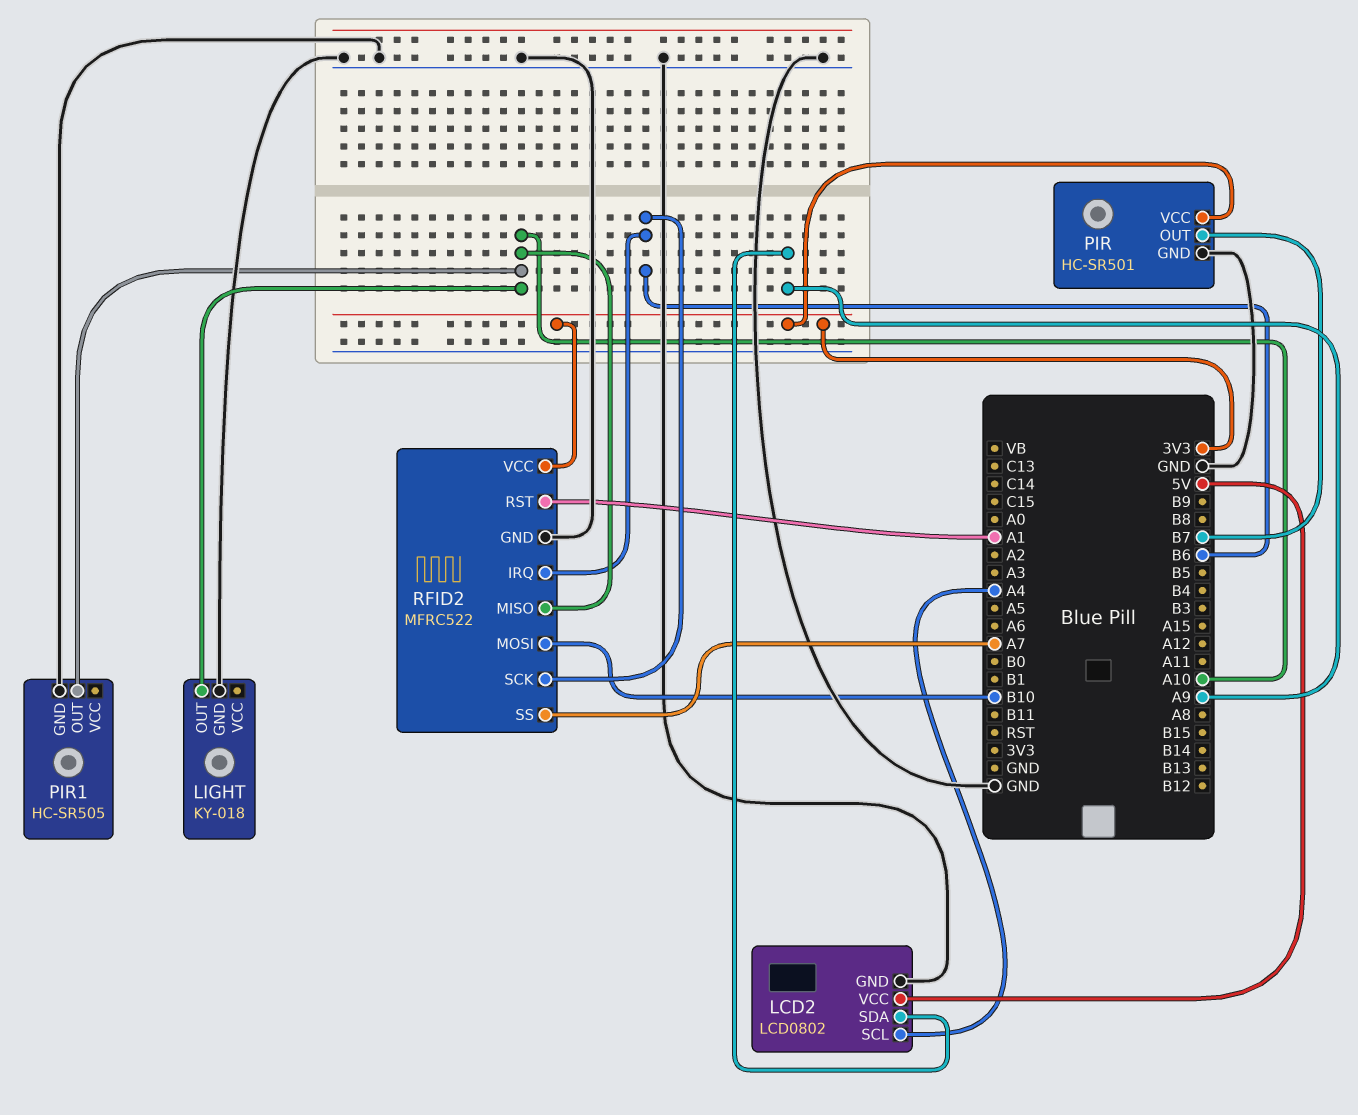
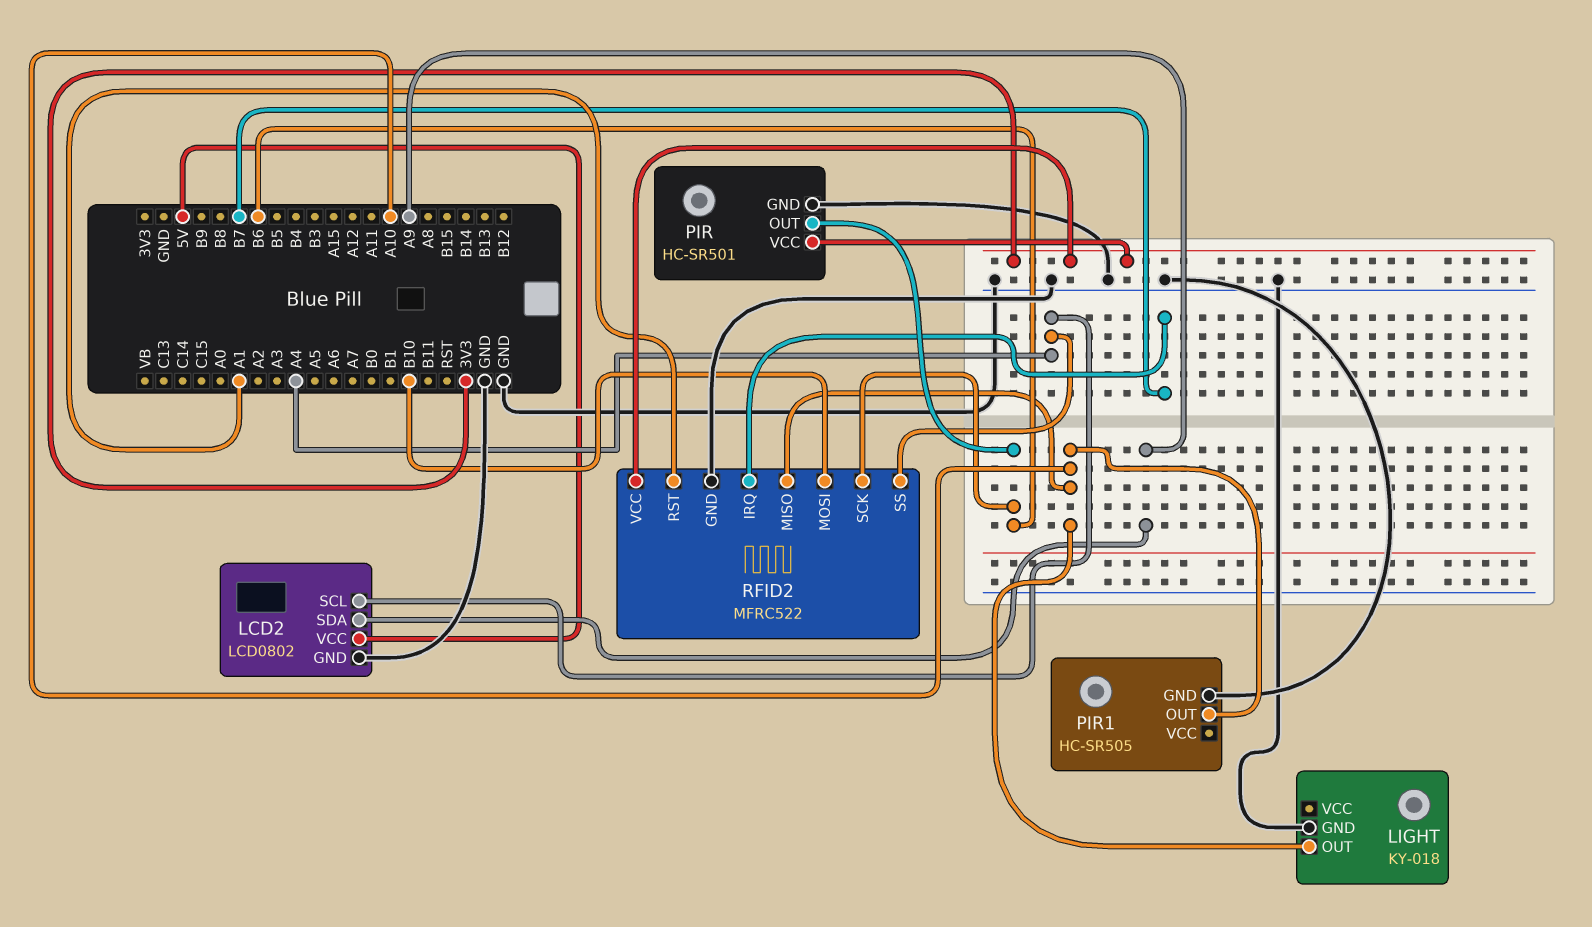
PIR pin OUT: B7 -> B6
RFID2 pin IRQ: B6 -> B7
RFID2 pin SS: A7 -> A4

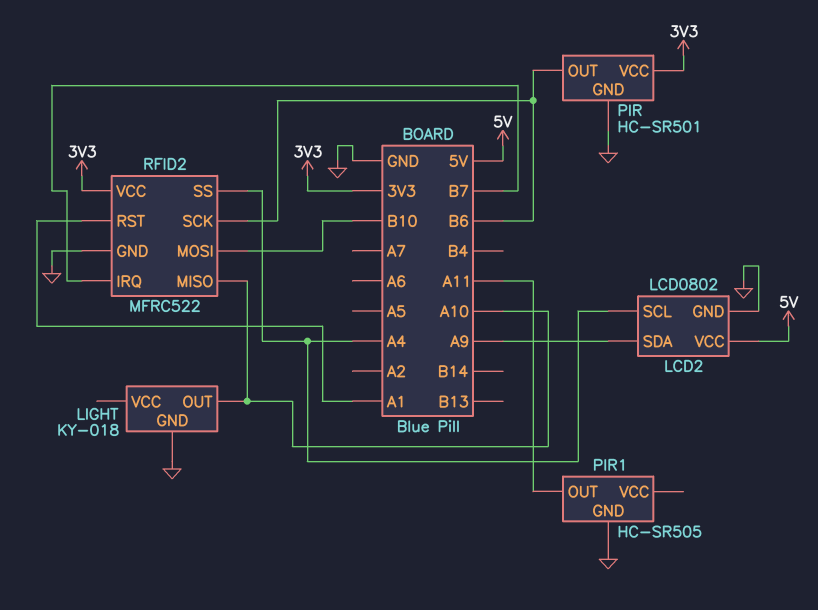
PIR1 pin OUT: A10 -> A11

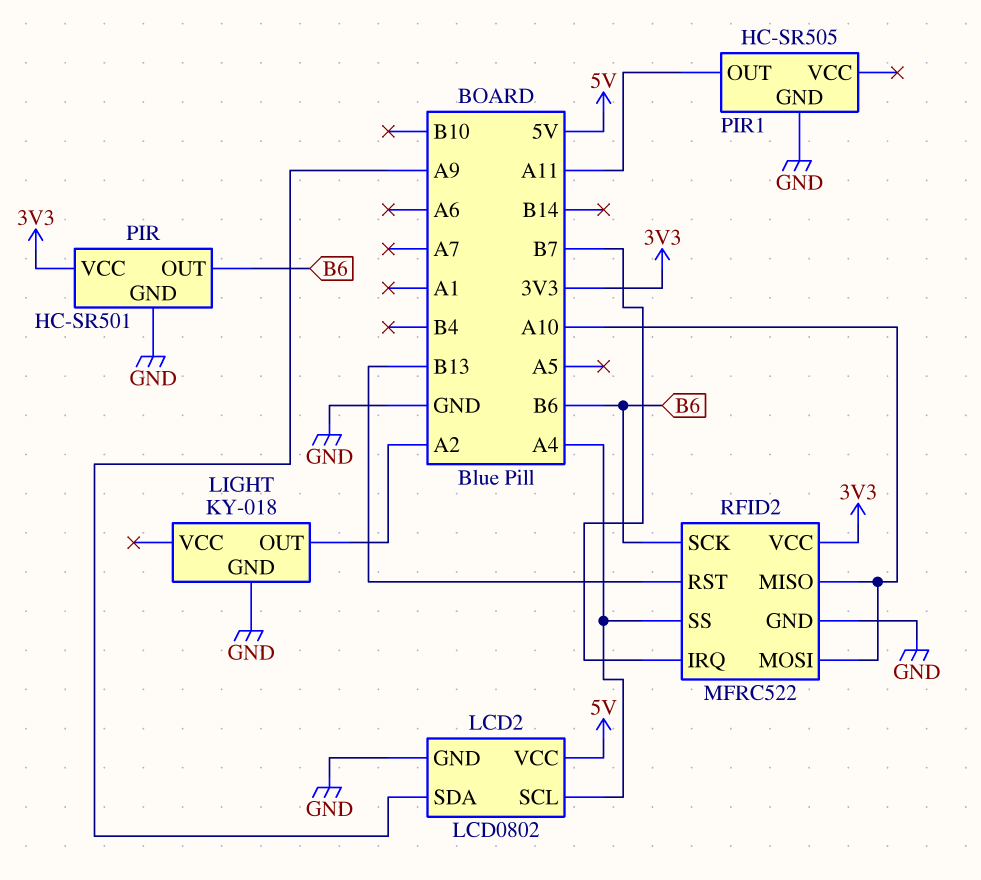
LIGHT pin OUT: A10 -> A2
RFID2 pin MOSI: B10 -> A10
RFID2 pin RST: A1 -> B13

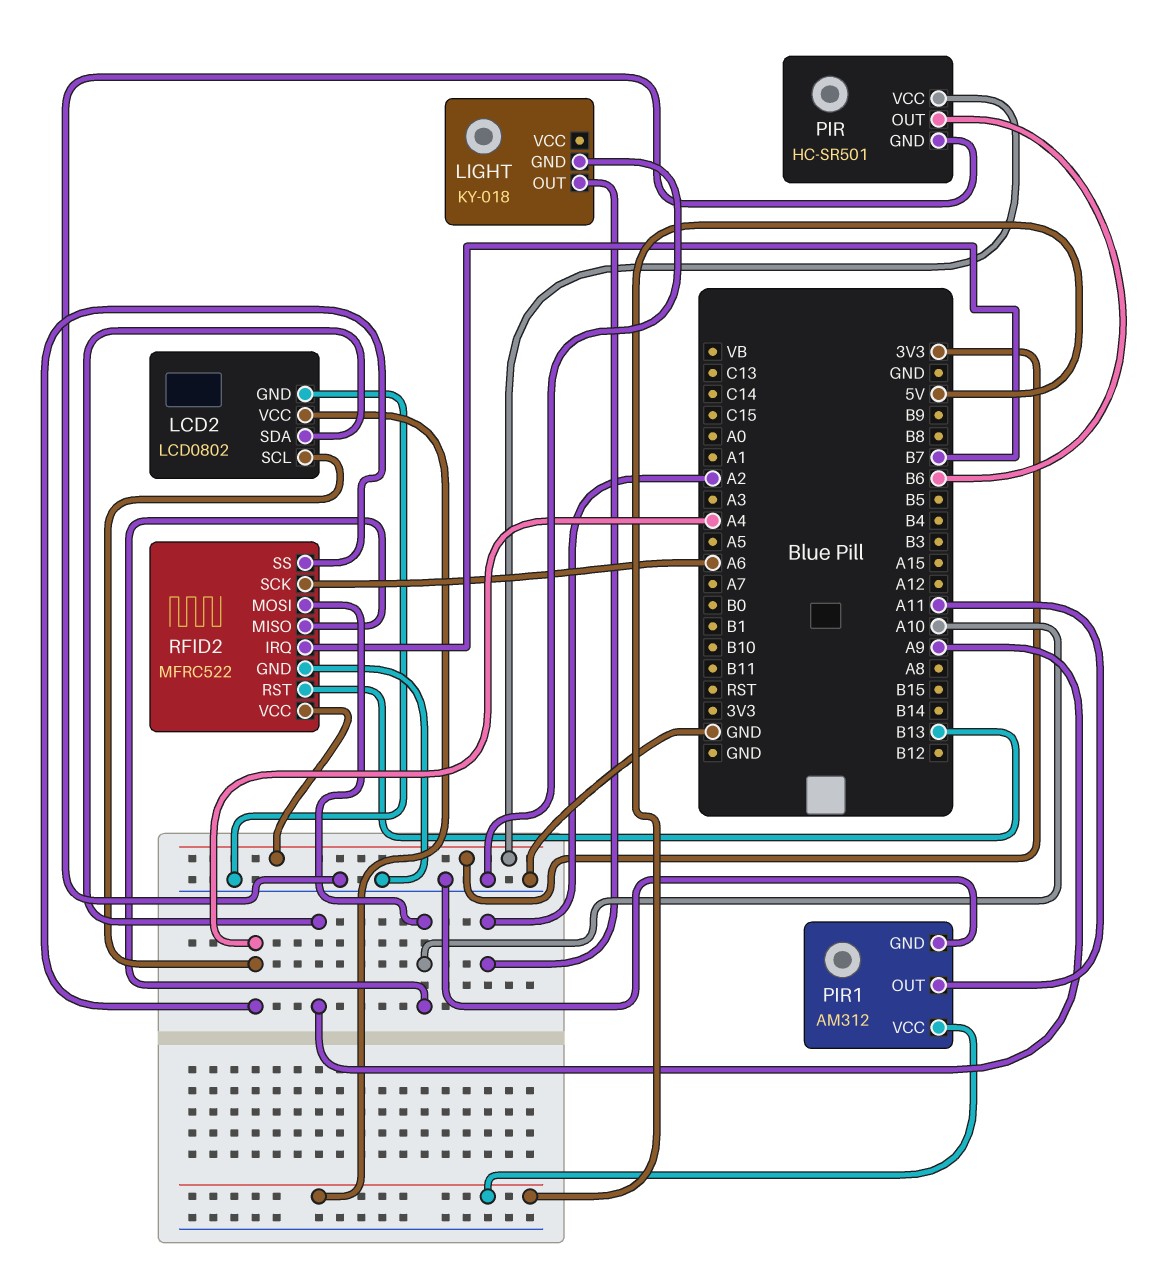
PIR1: HC-SR505 -> AM312
PIR1 pin VCC: none -> 5V
RFID2 pin SCK: B6 -> A6

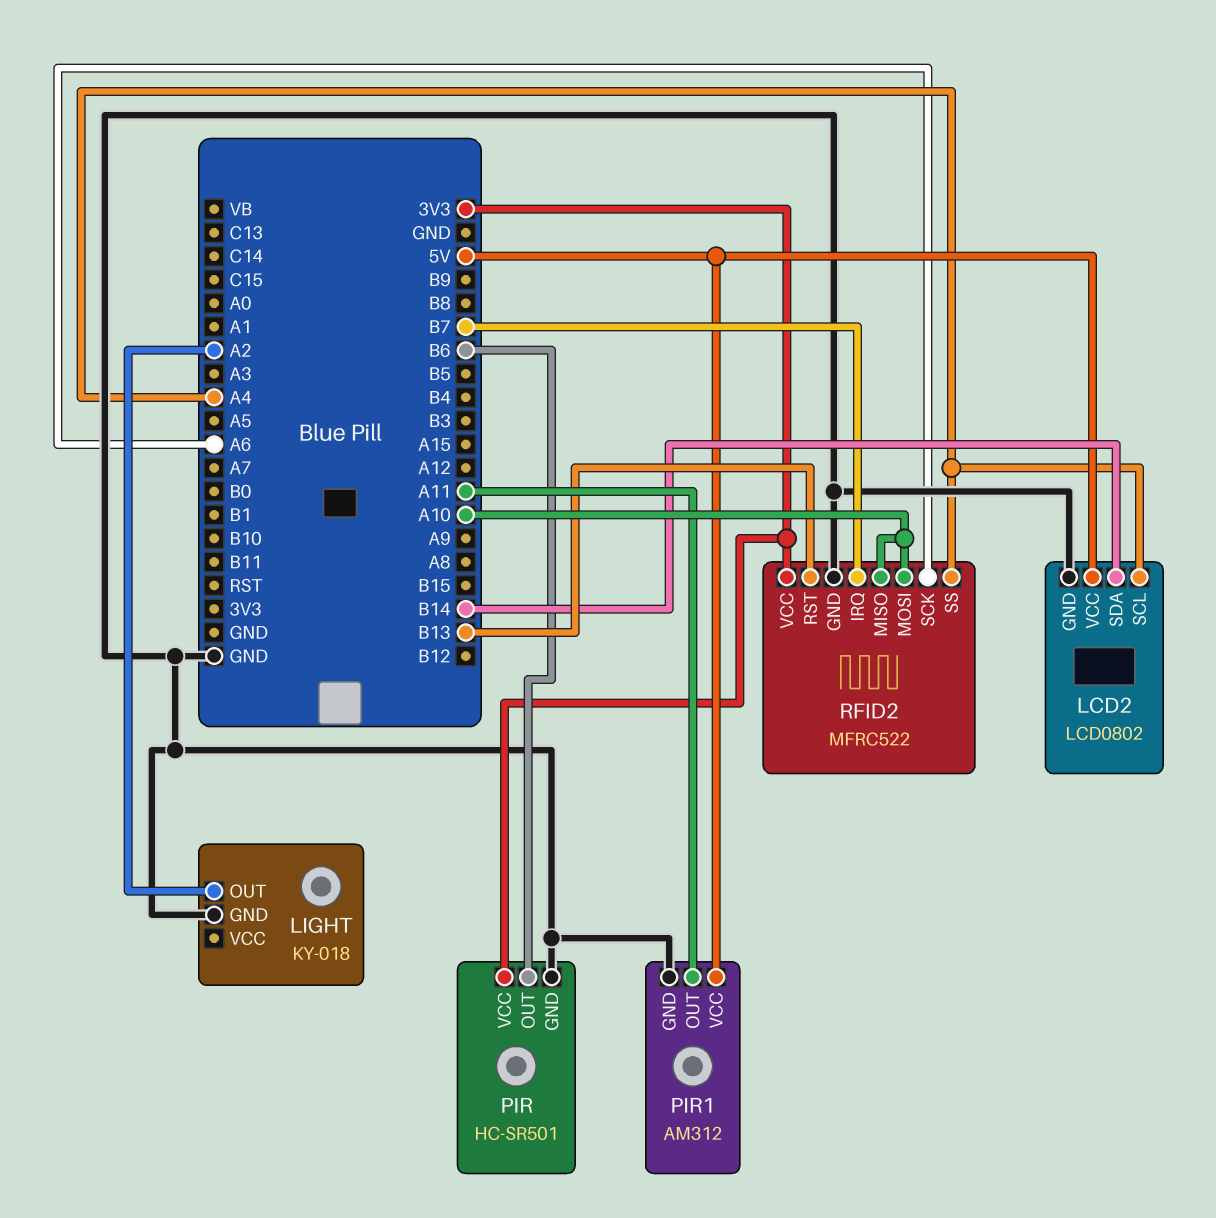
LCD2 pin SDA: A9 -> B14

